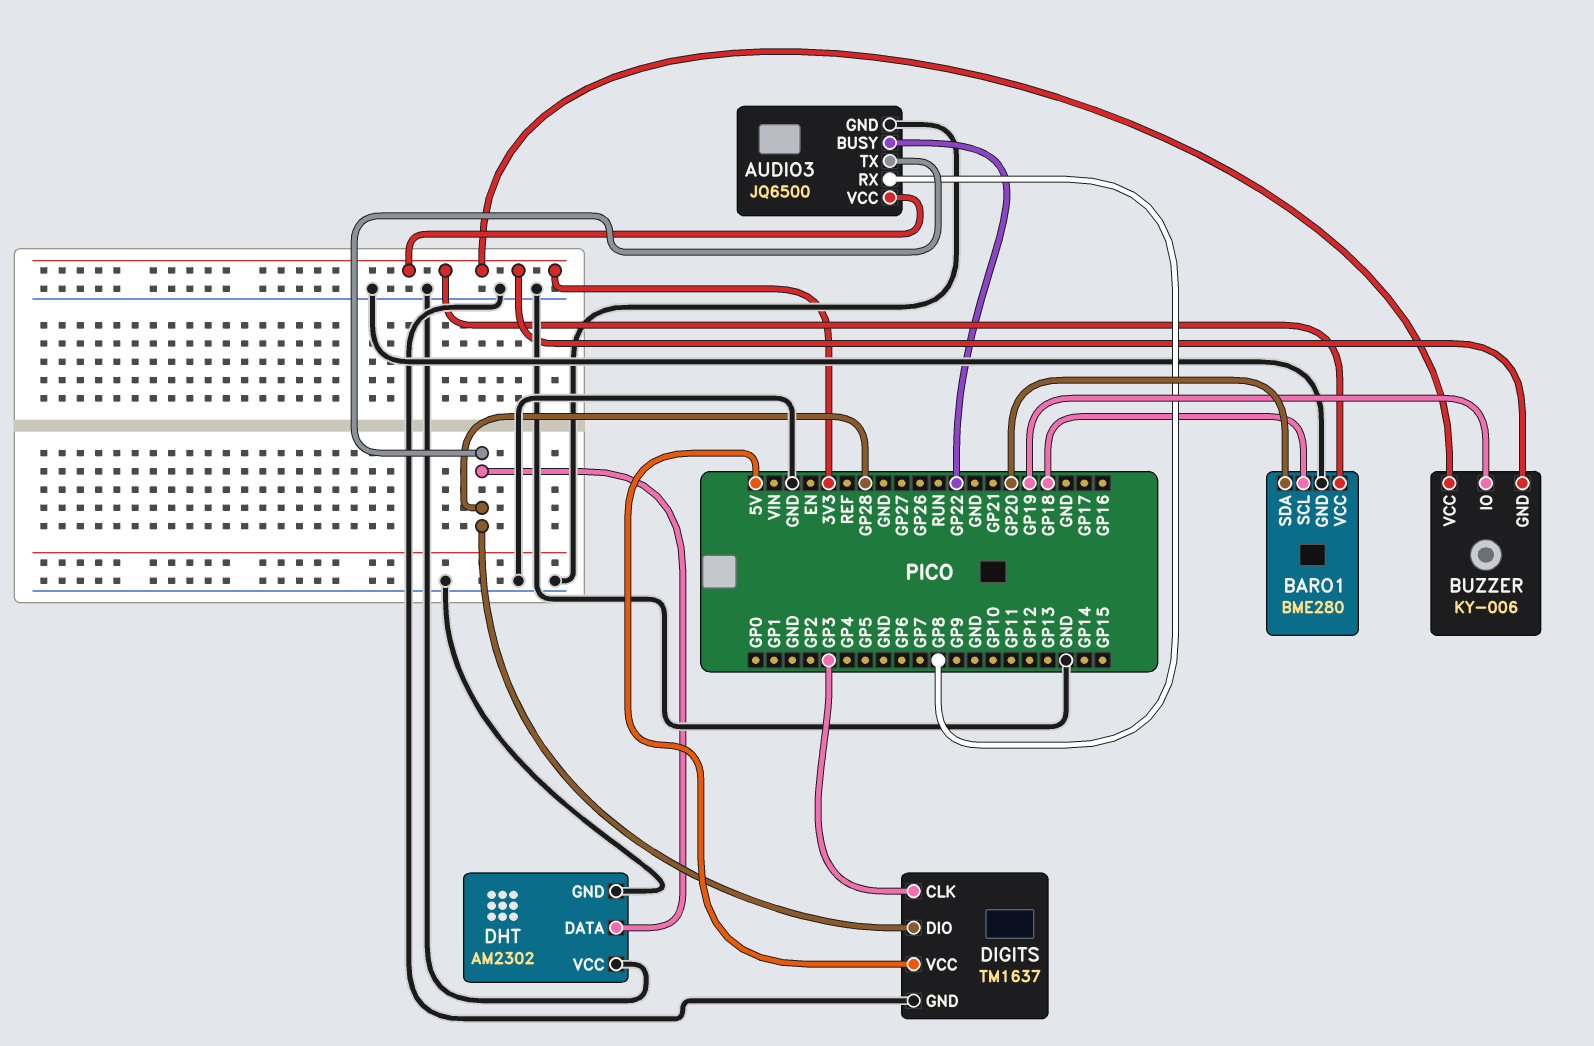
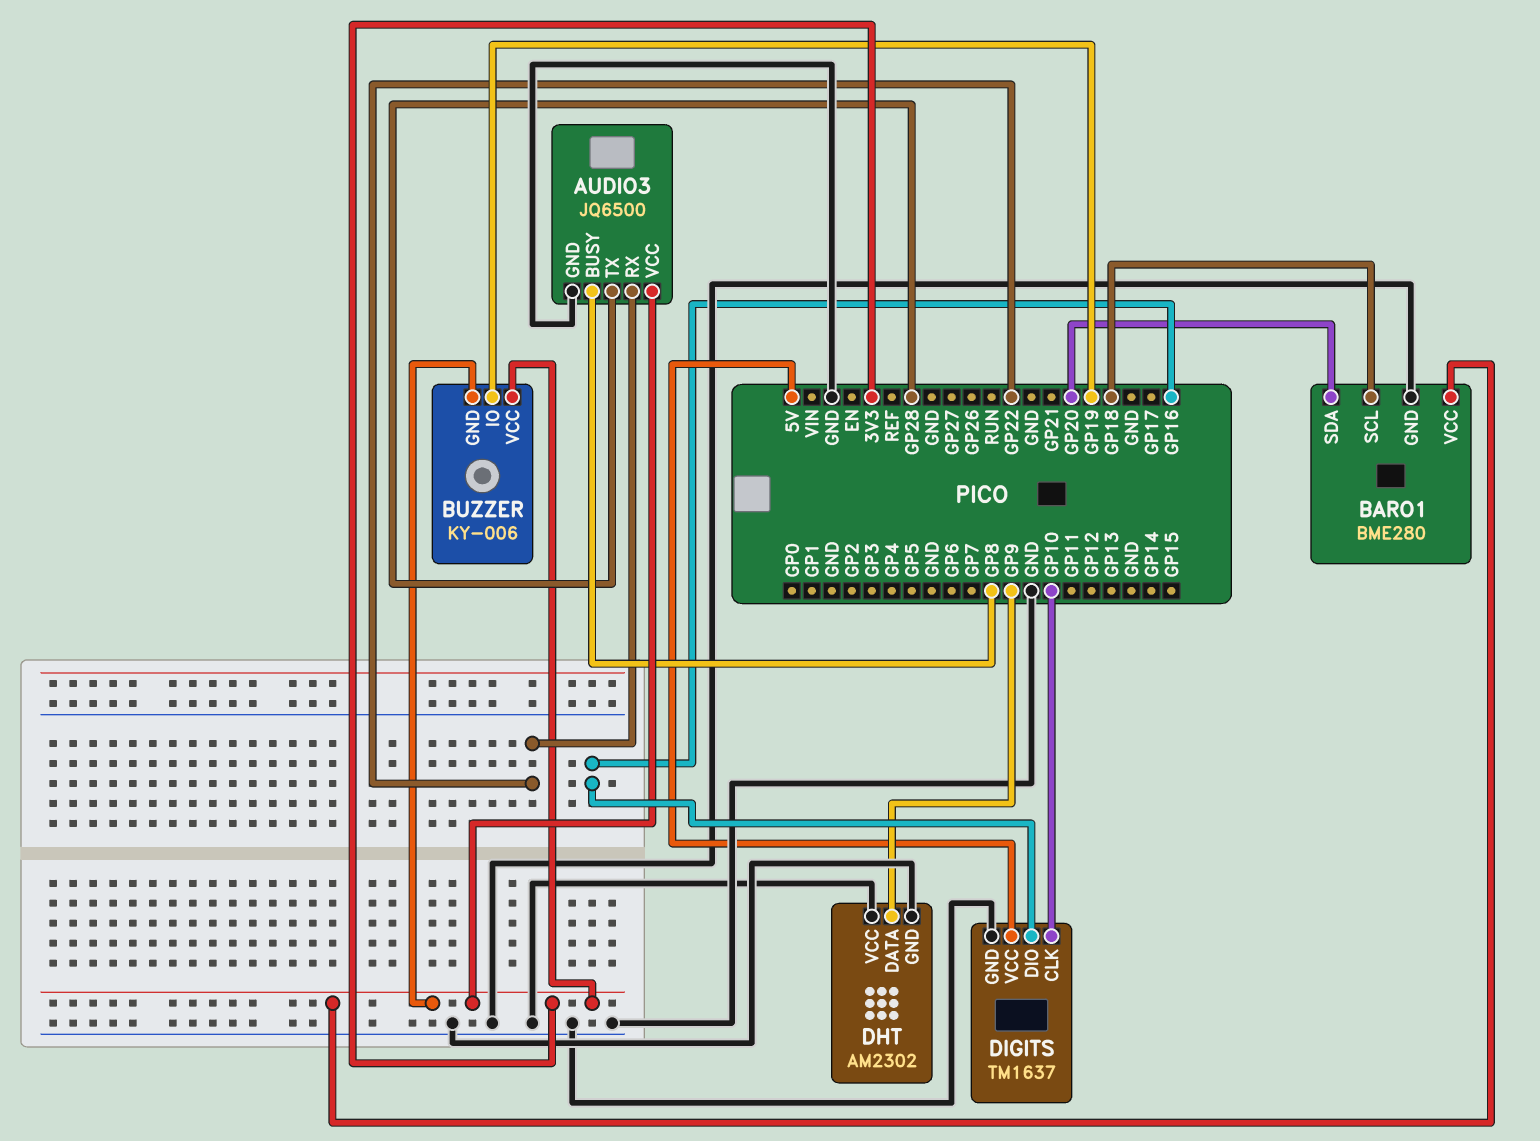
AUDIO3 pin BUSY: GP22 -> GP8
AUDIO3 pin RX: GP8 -> GP22
DHT pin DATA: GP28 -> GP9
DIGITS pin CLK: GP3 -> GP10
DIGITS pin DIO: GP28 -> GP16

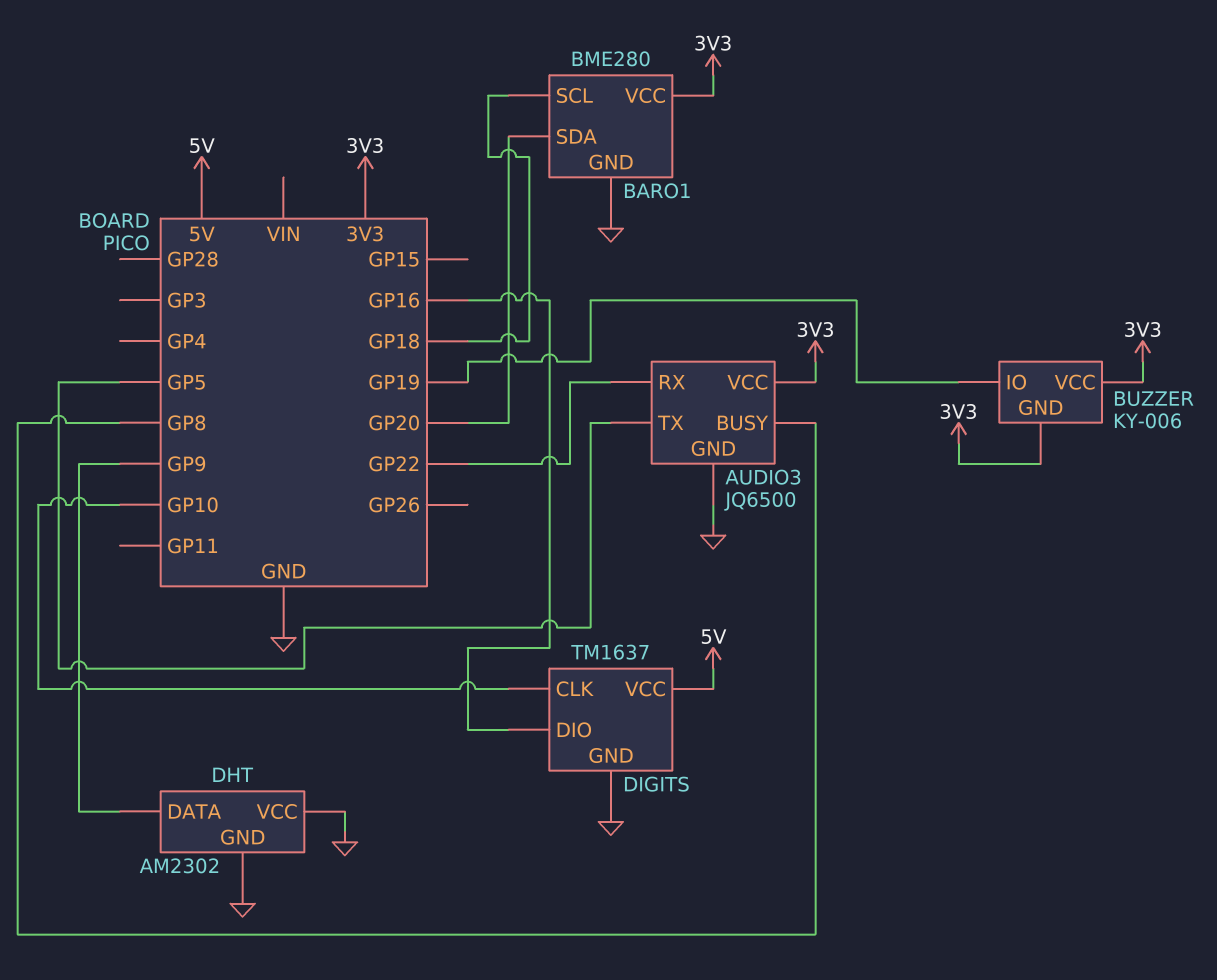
AUDIO3 pin TX: GP28 -> GP5

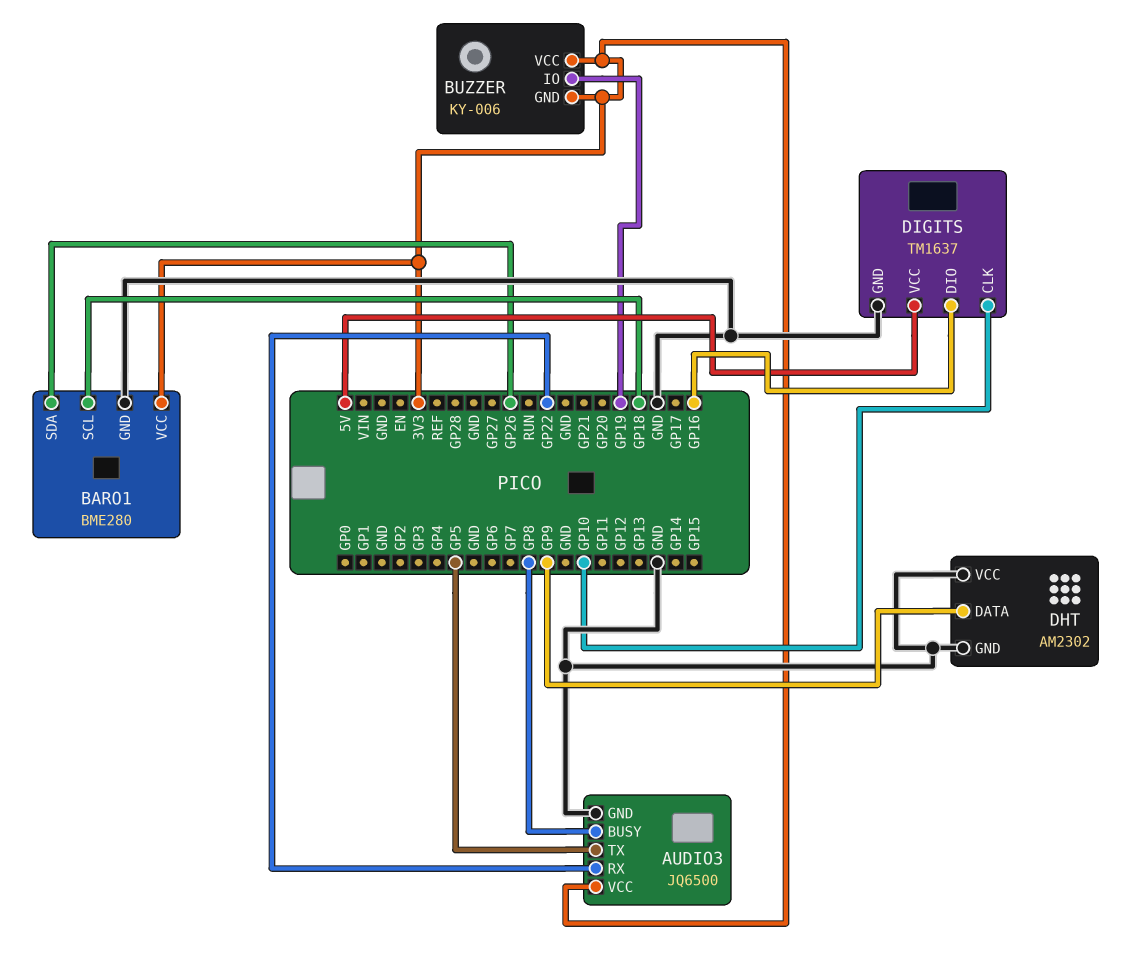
BARO1 pin SDA: GP20 -> GP26

